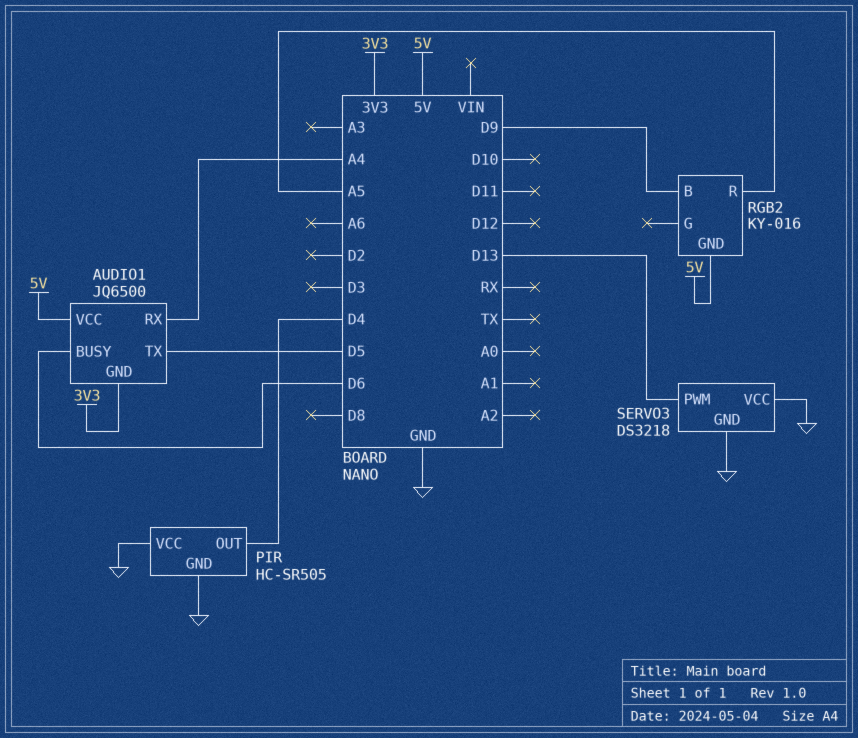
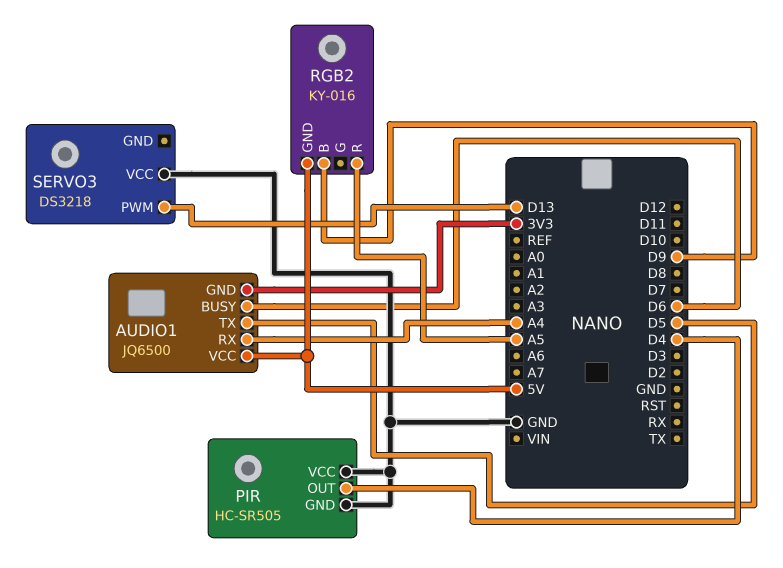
SERVO3 pin GND: GND -> none

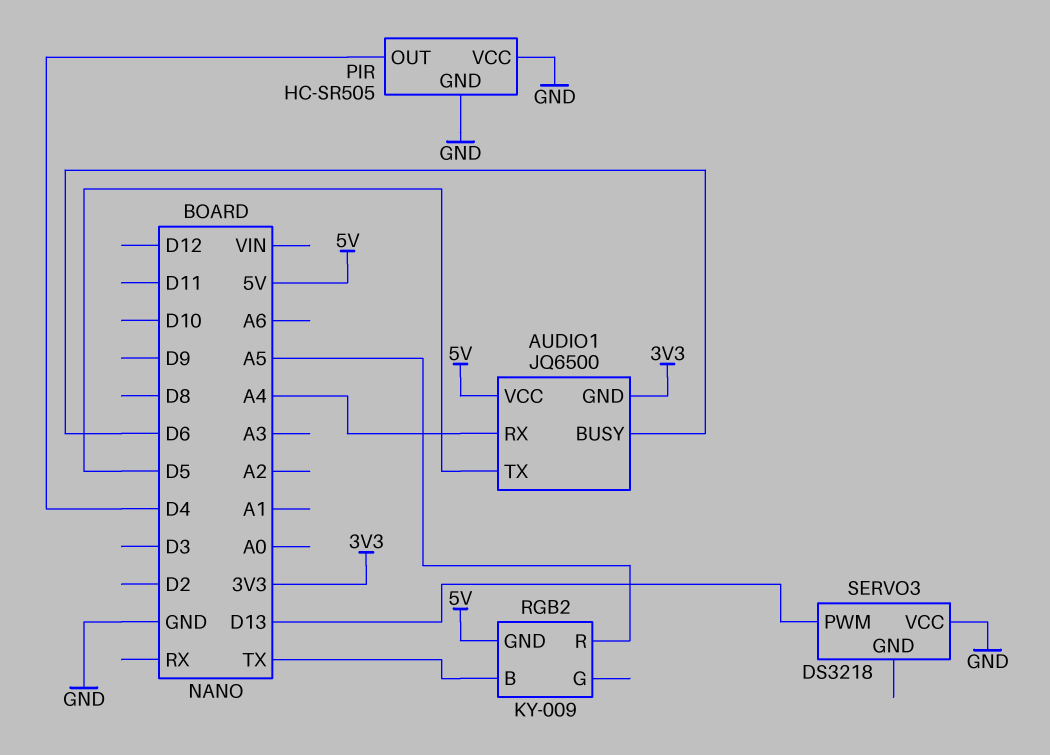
RGB2: KY-016 -> KY-009
RGB2 pin B: D9 -> TX

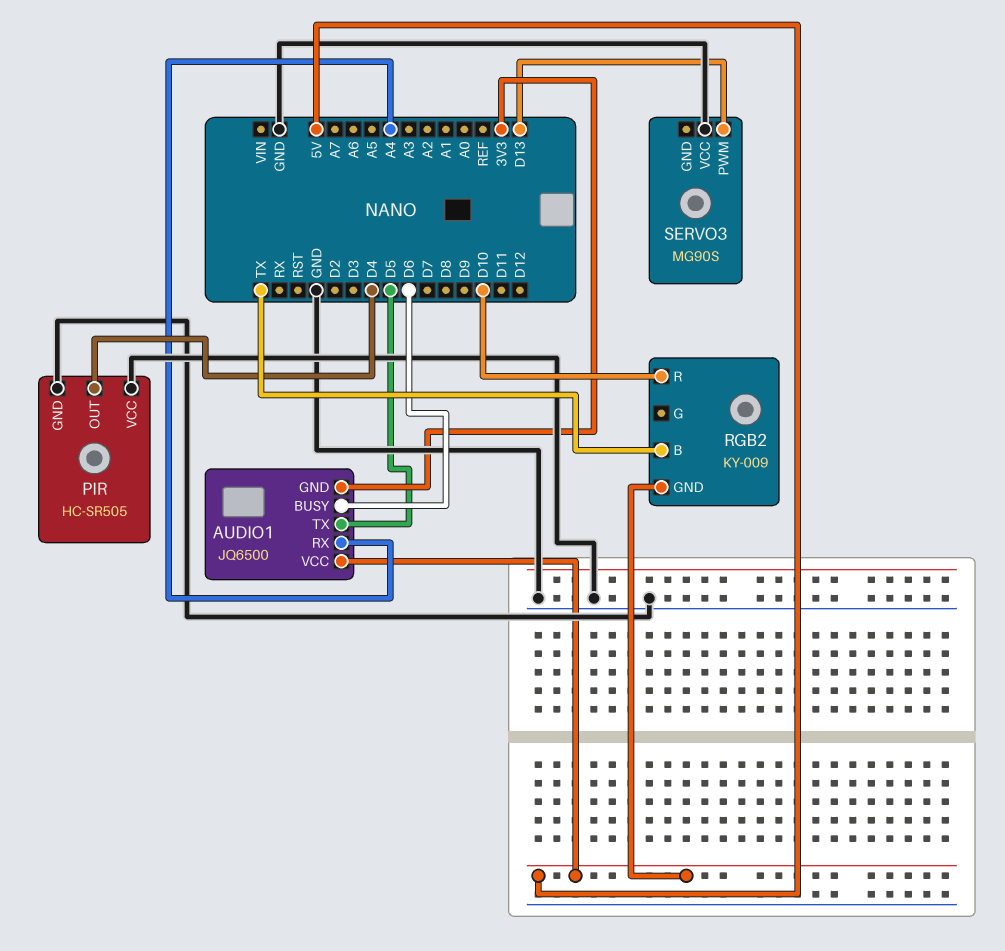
RGB2 pin R: A5 -> D10
SERVO3: DS3218 -> MG90S

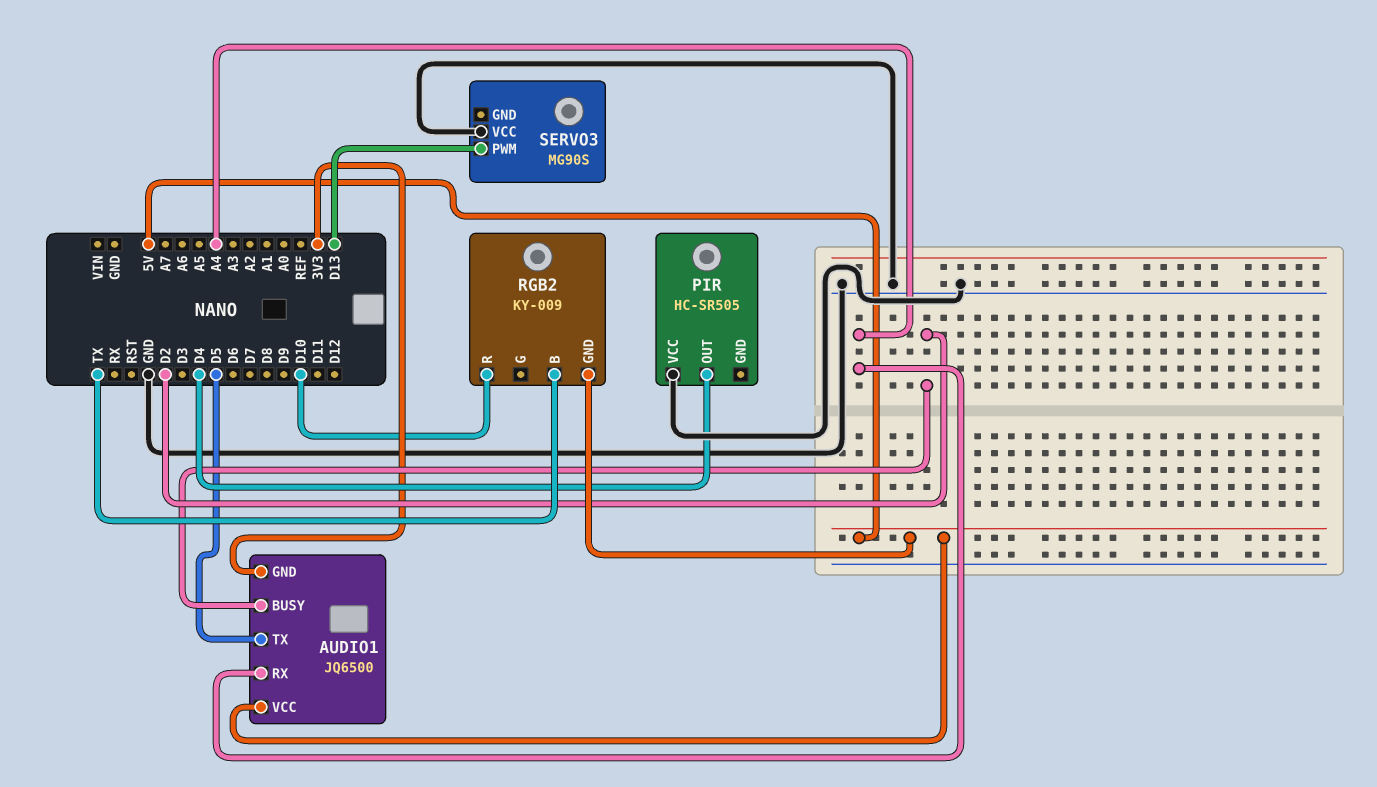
AUDIO1 pin BUSY: D6 -> D2
PIR pin GND: GND -> none

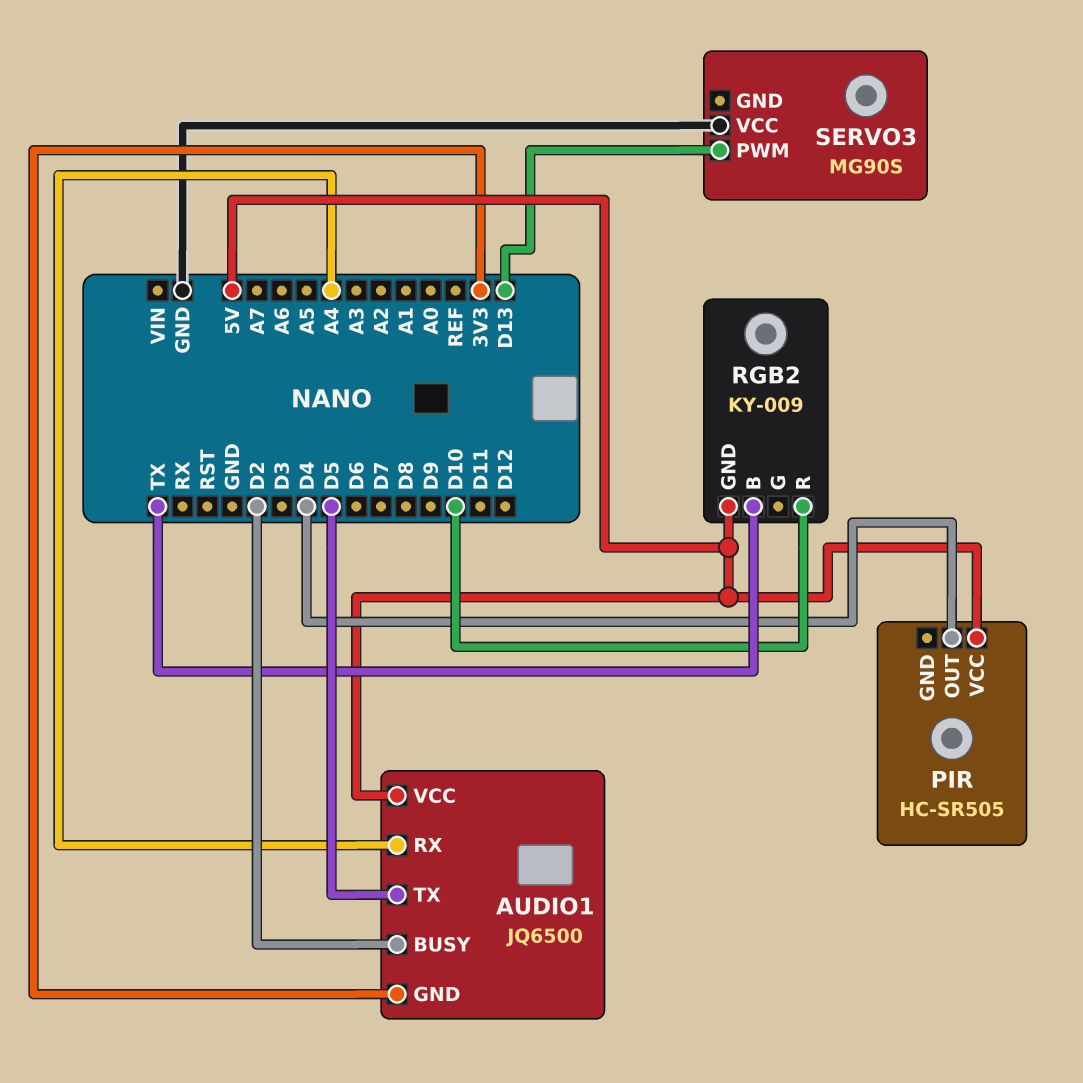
PIR pin VCC: GND -> 5V

